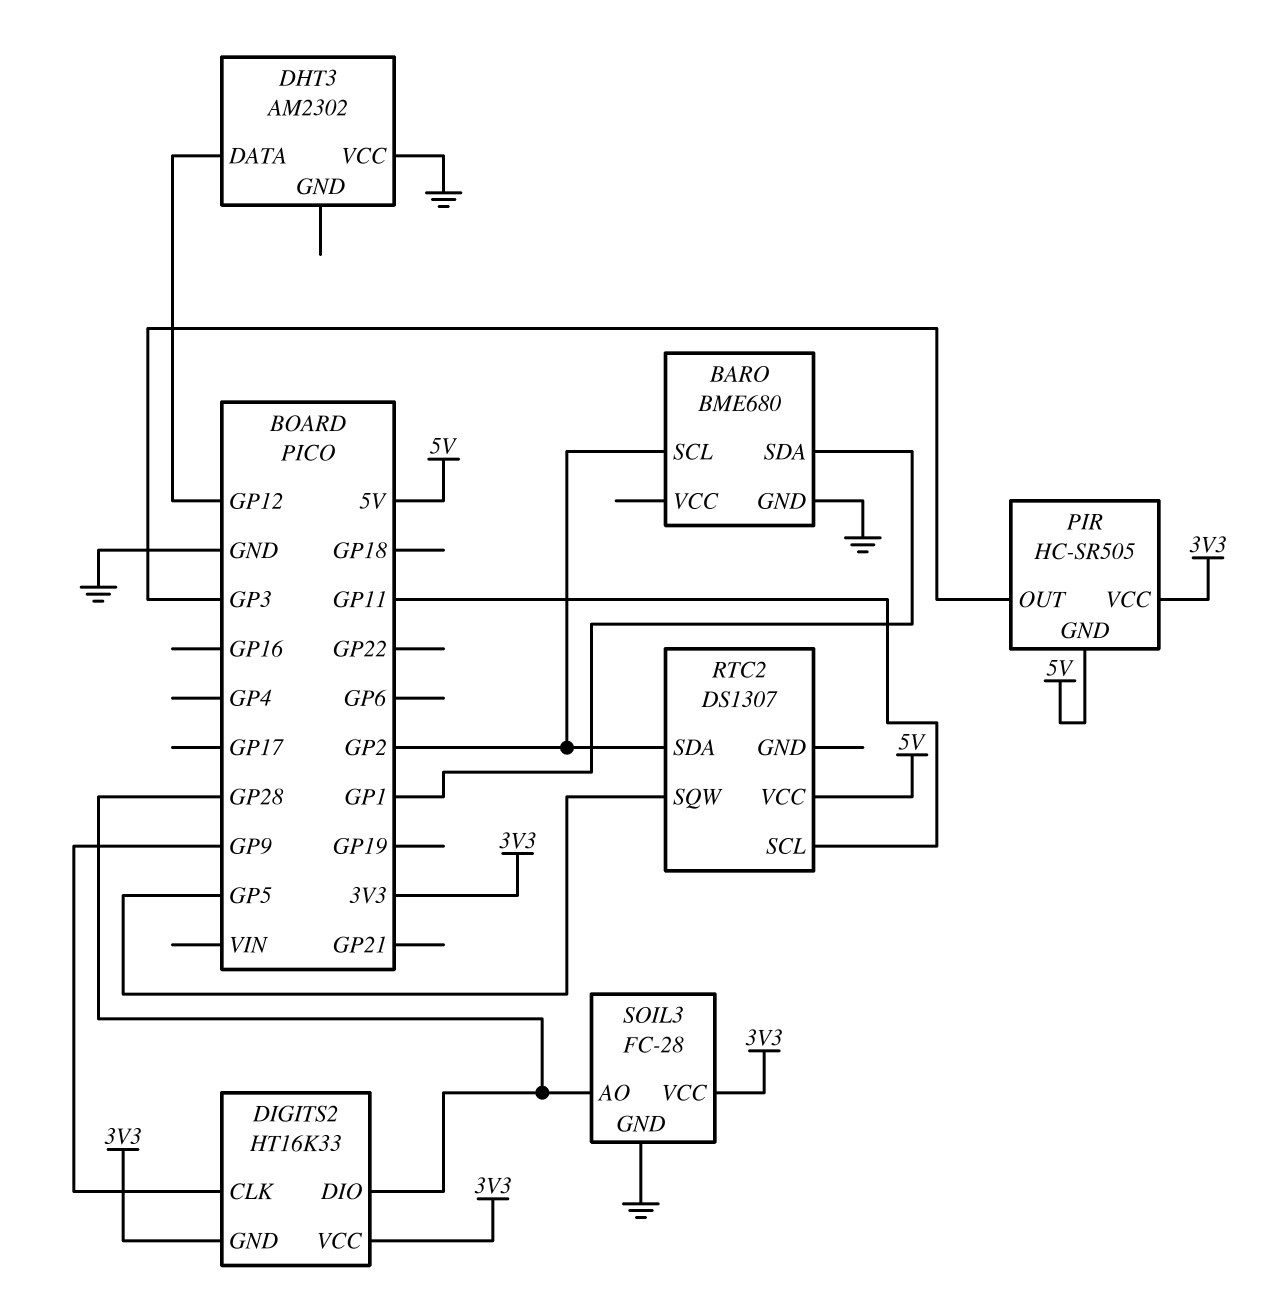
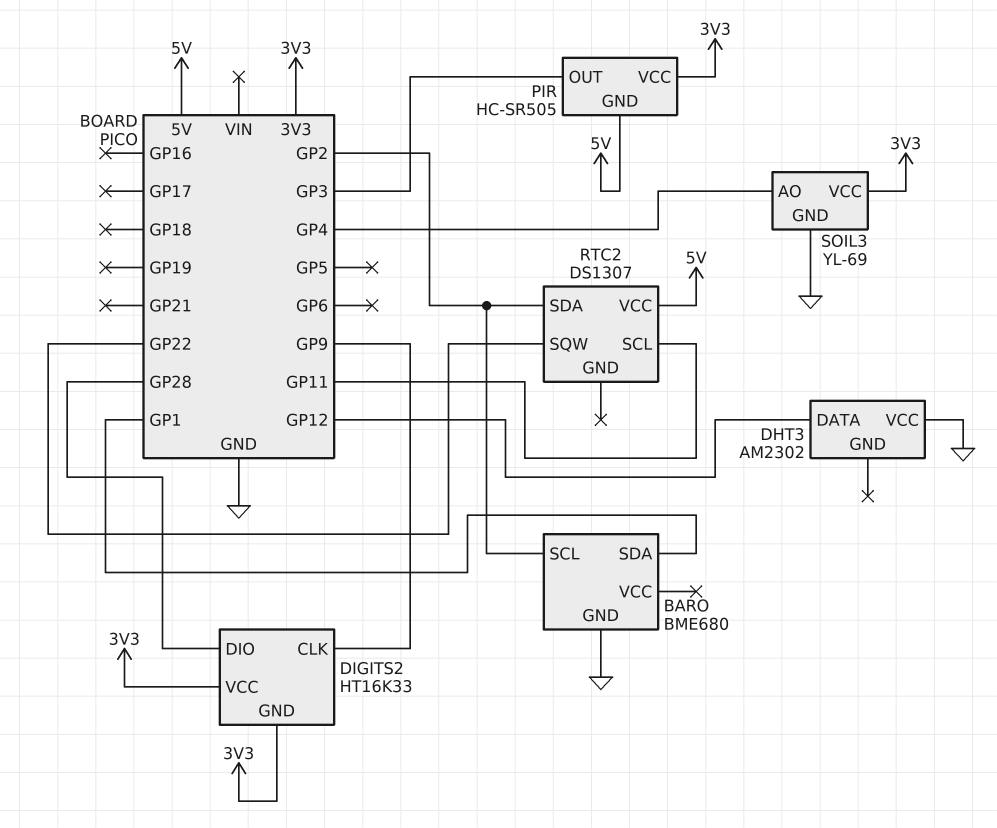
RTC2 pin SQW: GP5 -> GP22
SOIL3: FC-28 -> YL-69
SOIL3 pin AO: GP28 -> GP4

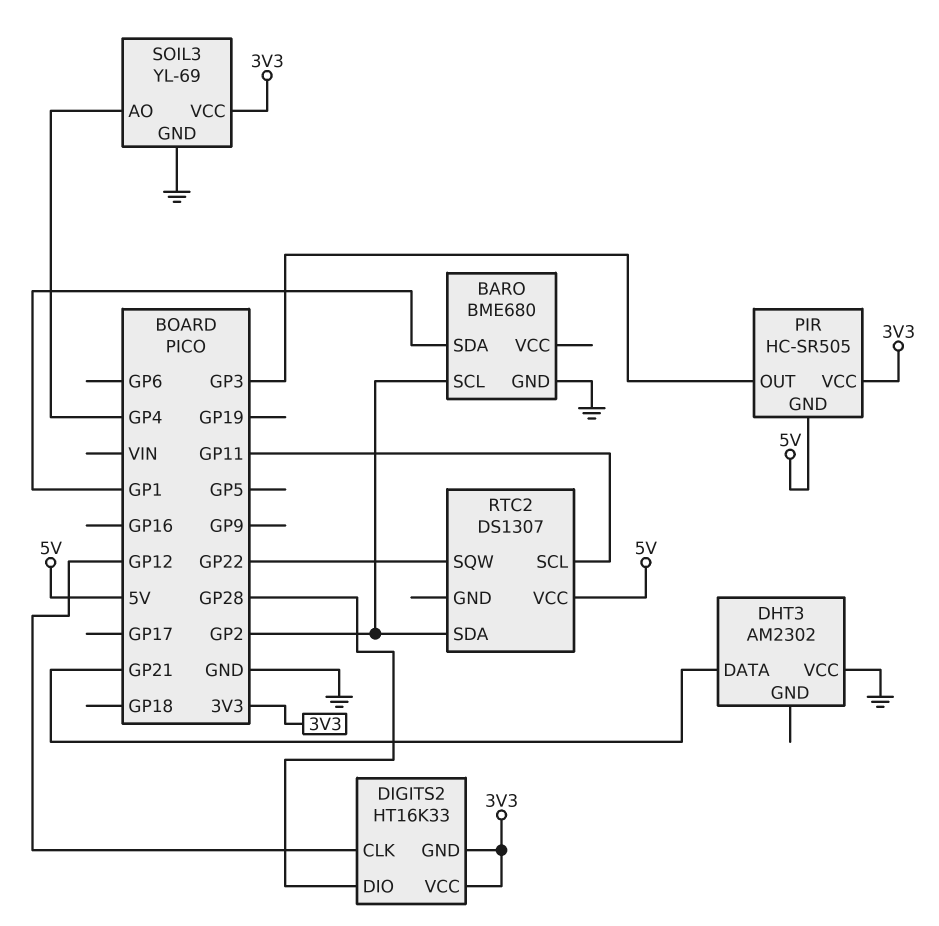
DHT3 pin DATA: GP12 -> GP21
DIGITS2 pin CLK: GP9 -> GP12

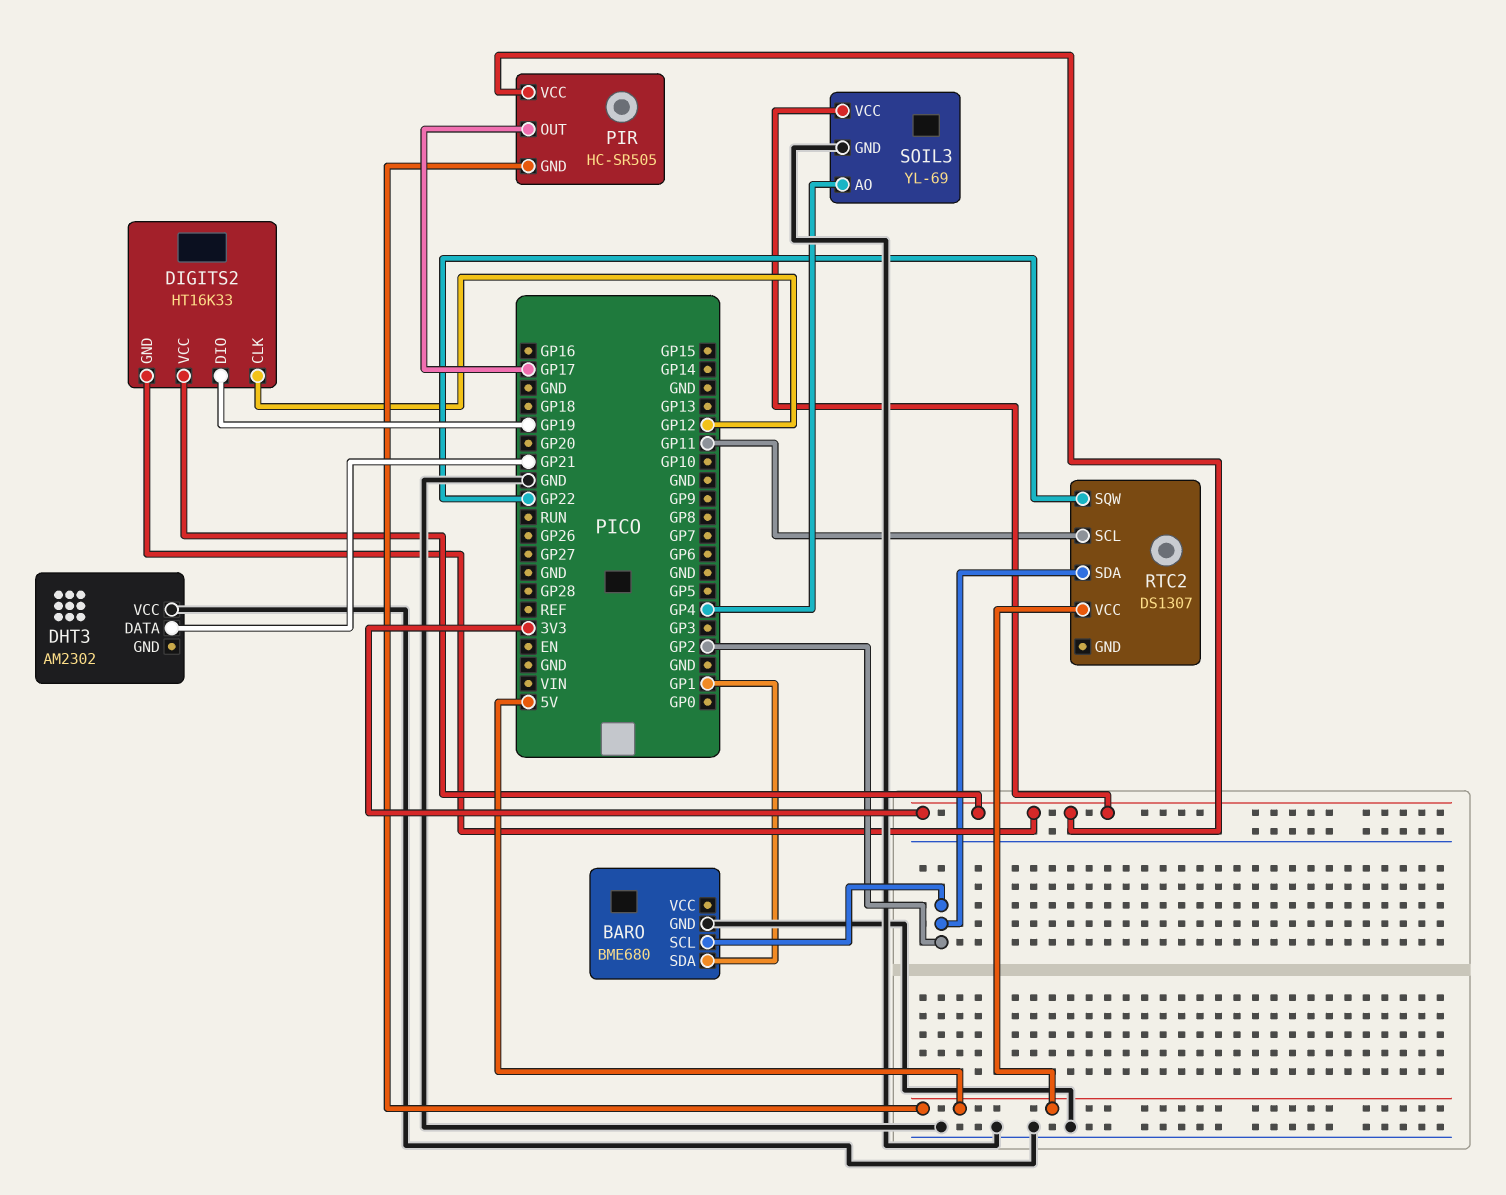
DIGITS2 pin DIO: GP28 -> GP19
PIR pin OUT: GP3 -> GP17

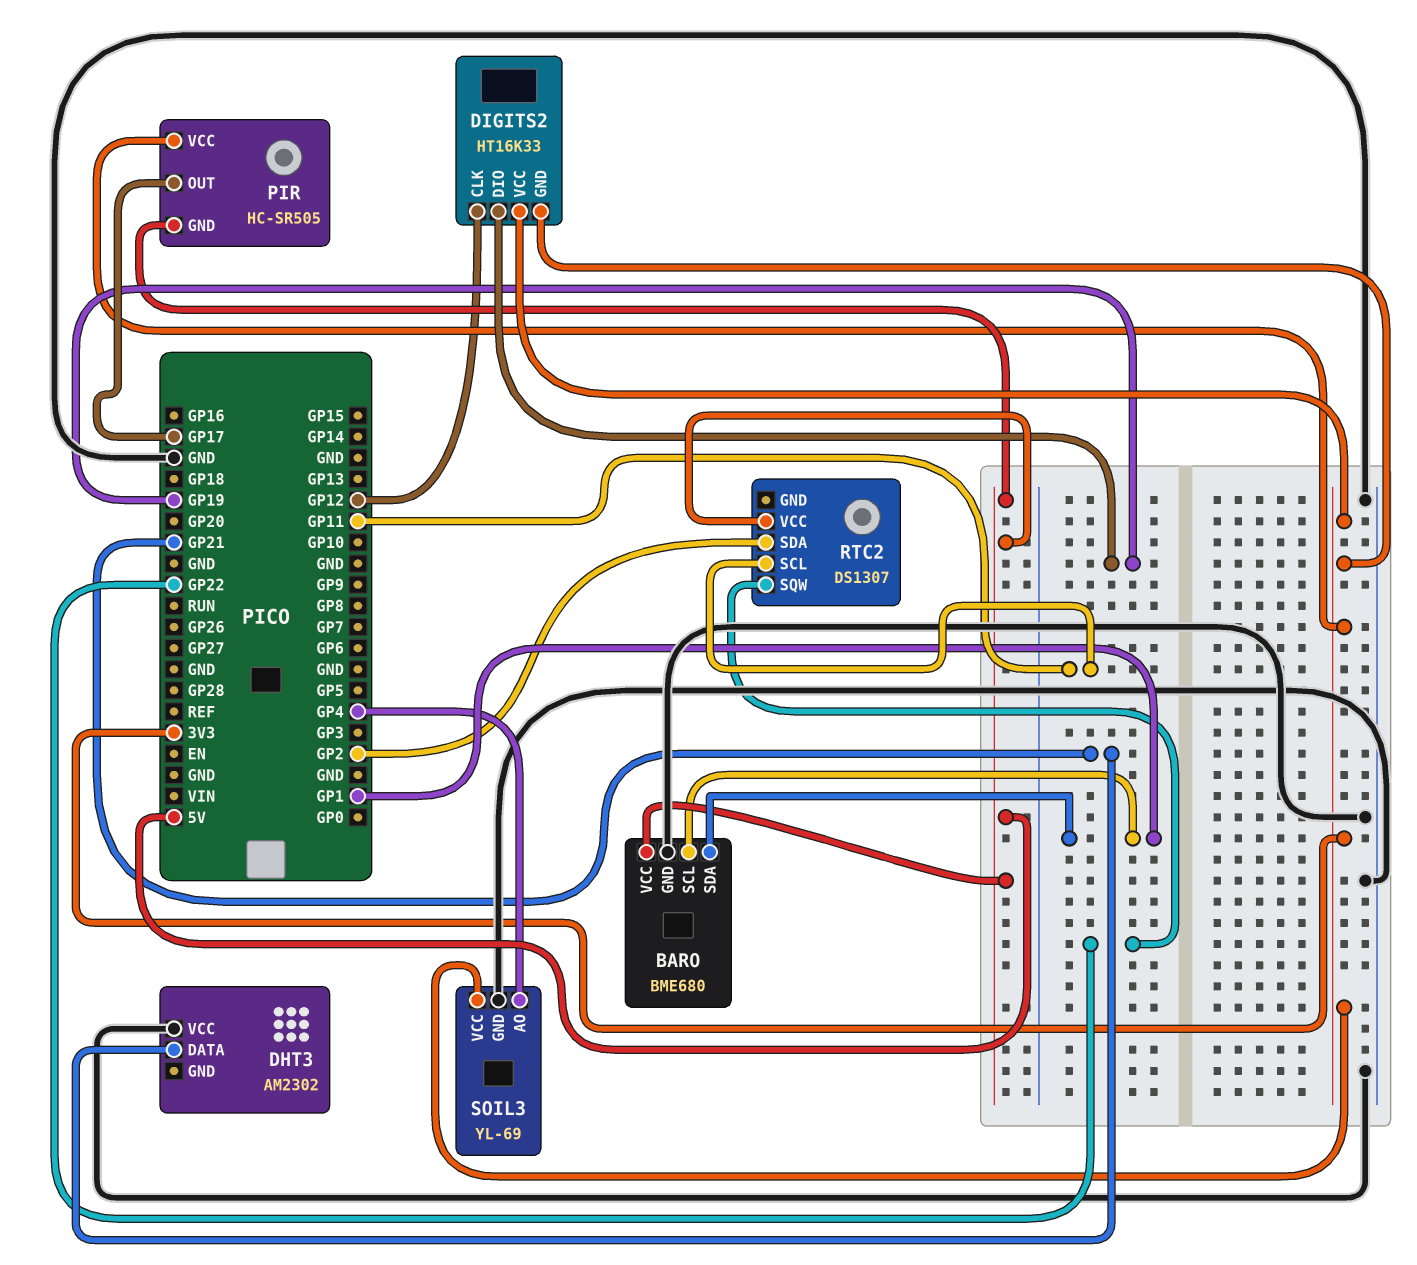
BARO pin SCL: GP2 -> GP1
BARO pin VCC: none -> 5V

